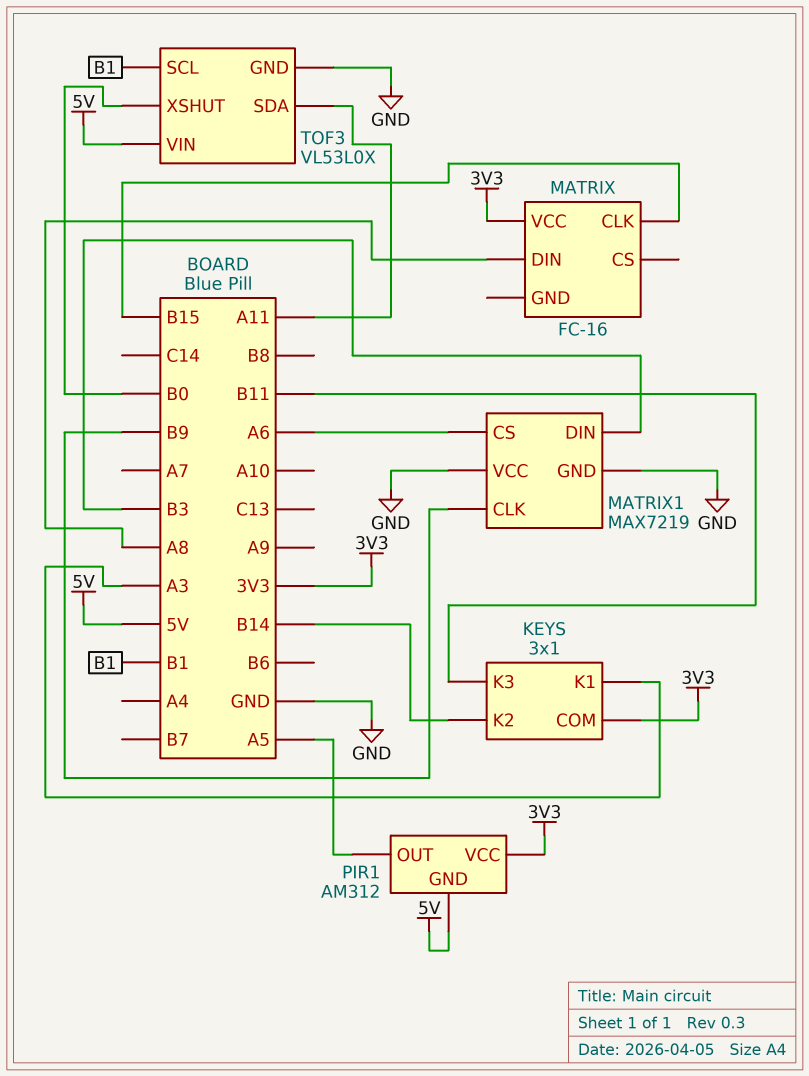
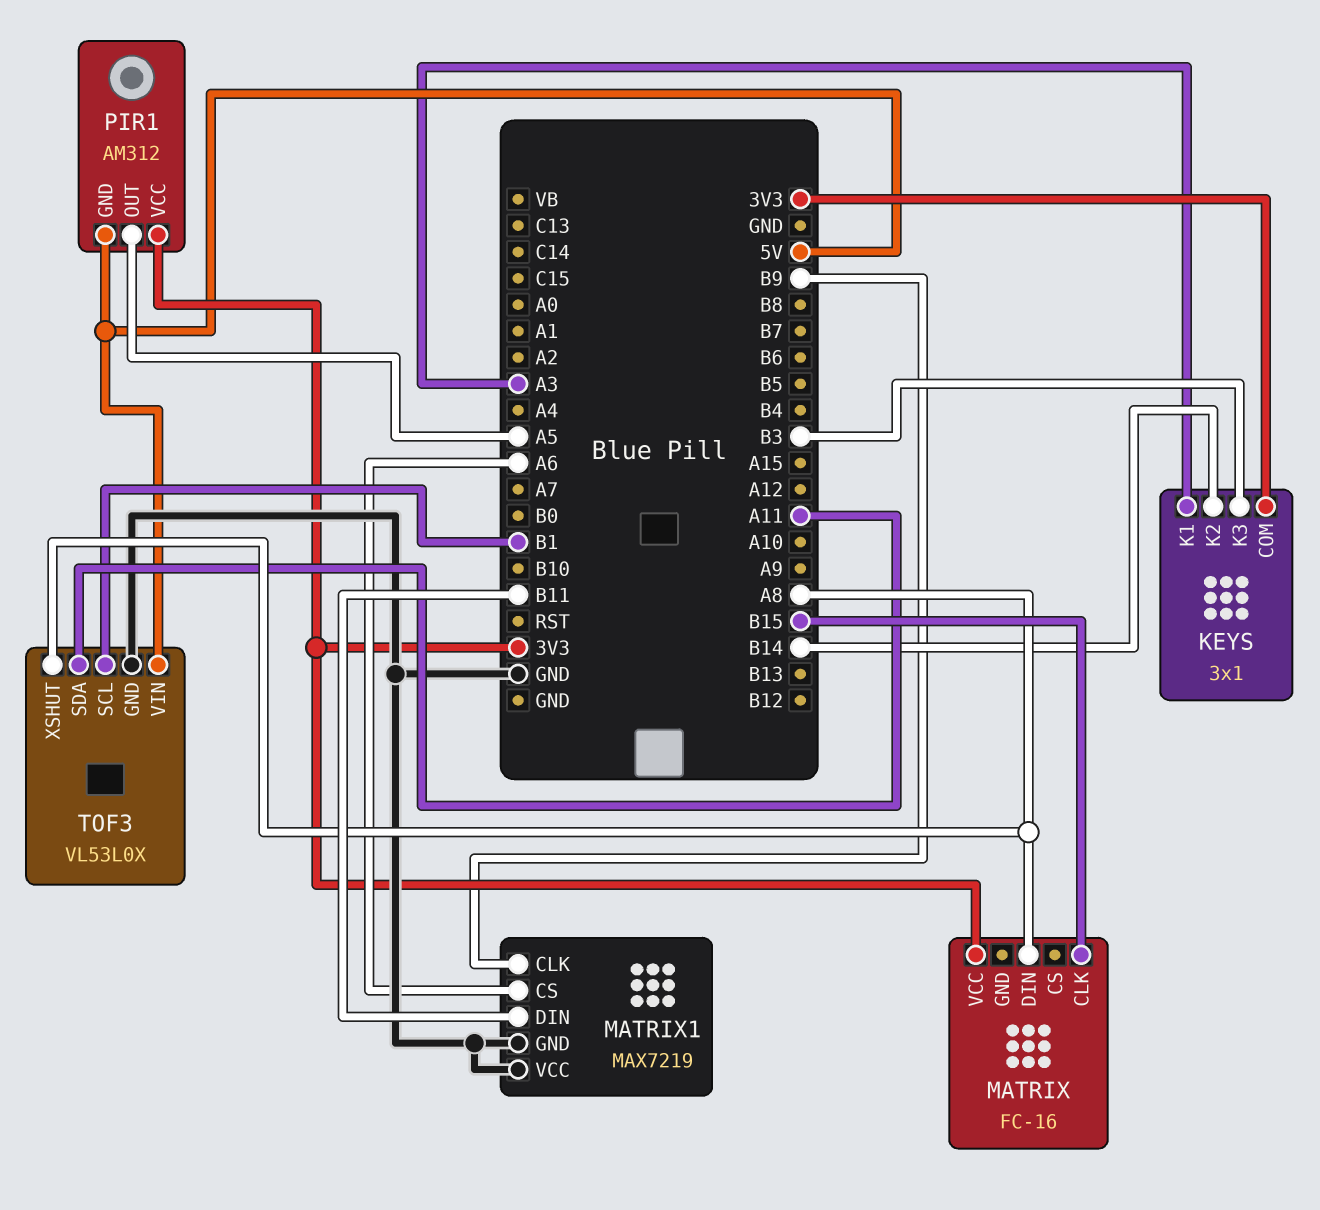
KEYS pin K3: B11 -> B3
MATRIX1 pin DIN: B3 -> B11
TOF3 pin XSHUT: B0 -> A8

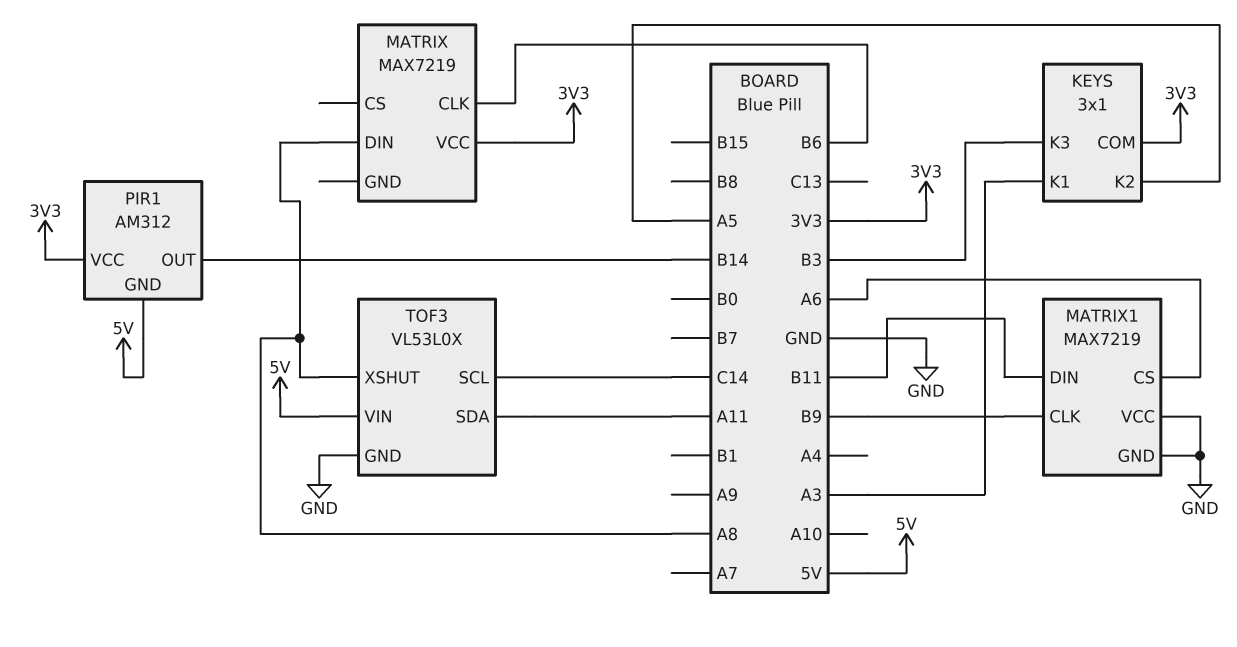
KEYS pin K2: B14 -> A5
MATRIX: FC-16 -> MAX7219
MATRIX pin CLK: B15 -> B6
PIR1 pin OUT: A5 -> B14
TOF3 pin SCL: B1 -> C14

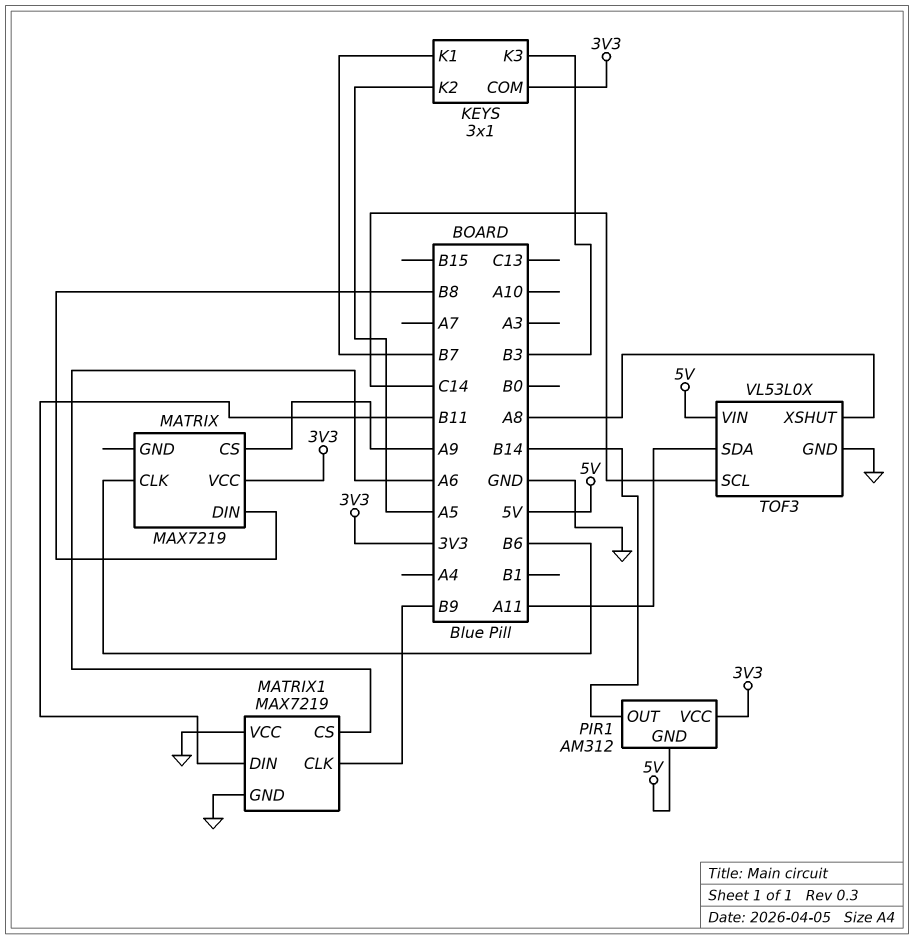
KEYS pin K1: A3 -> B7
MATRIX pin CS: none -> A9
MATRIX pin DIN: A8 -> B8

